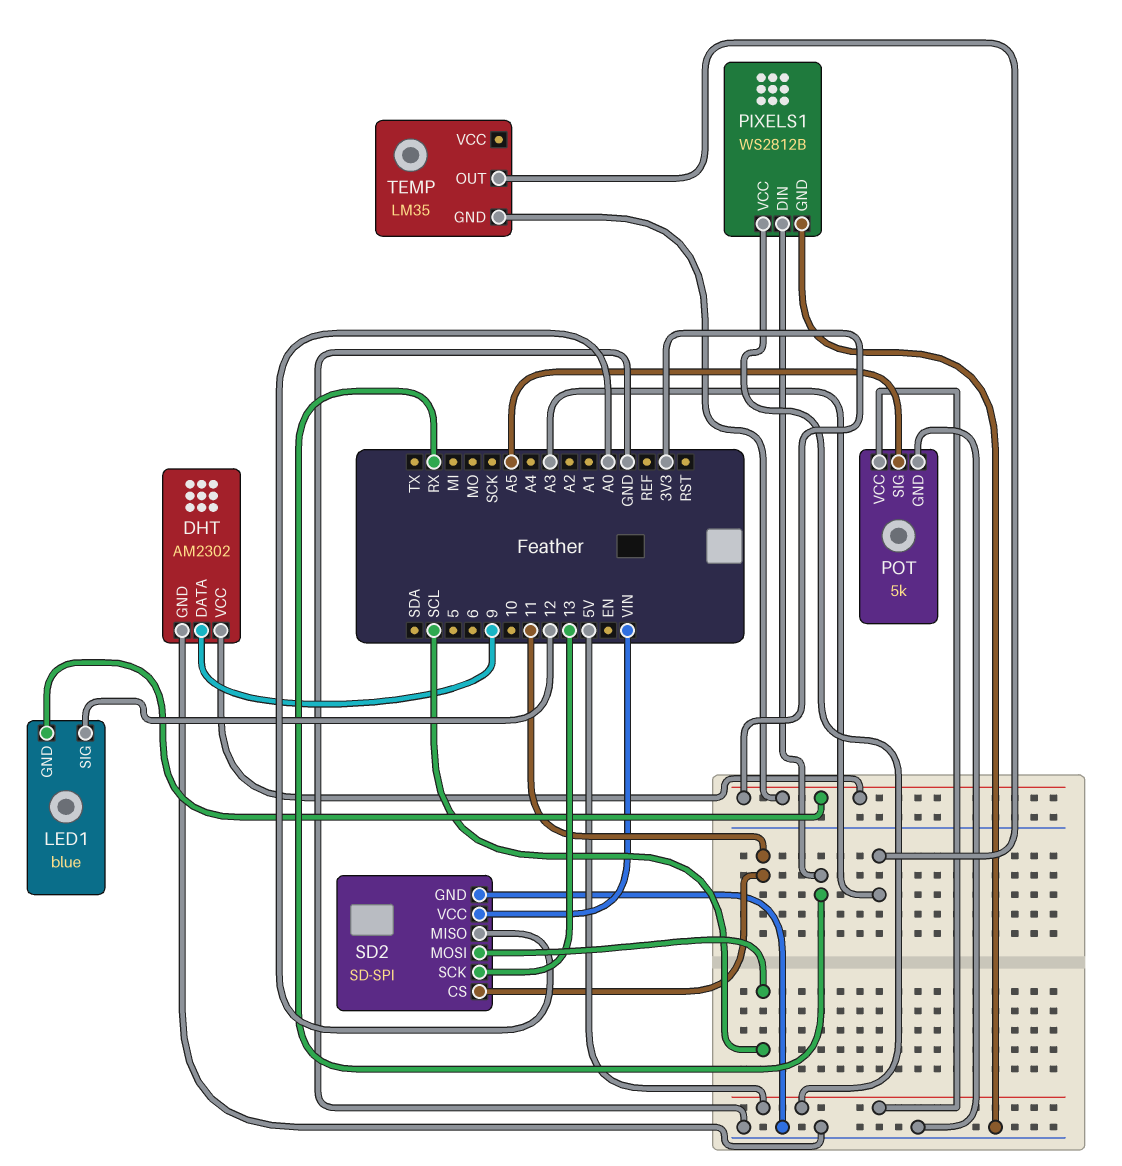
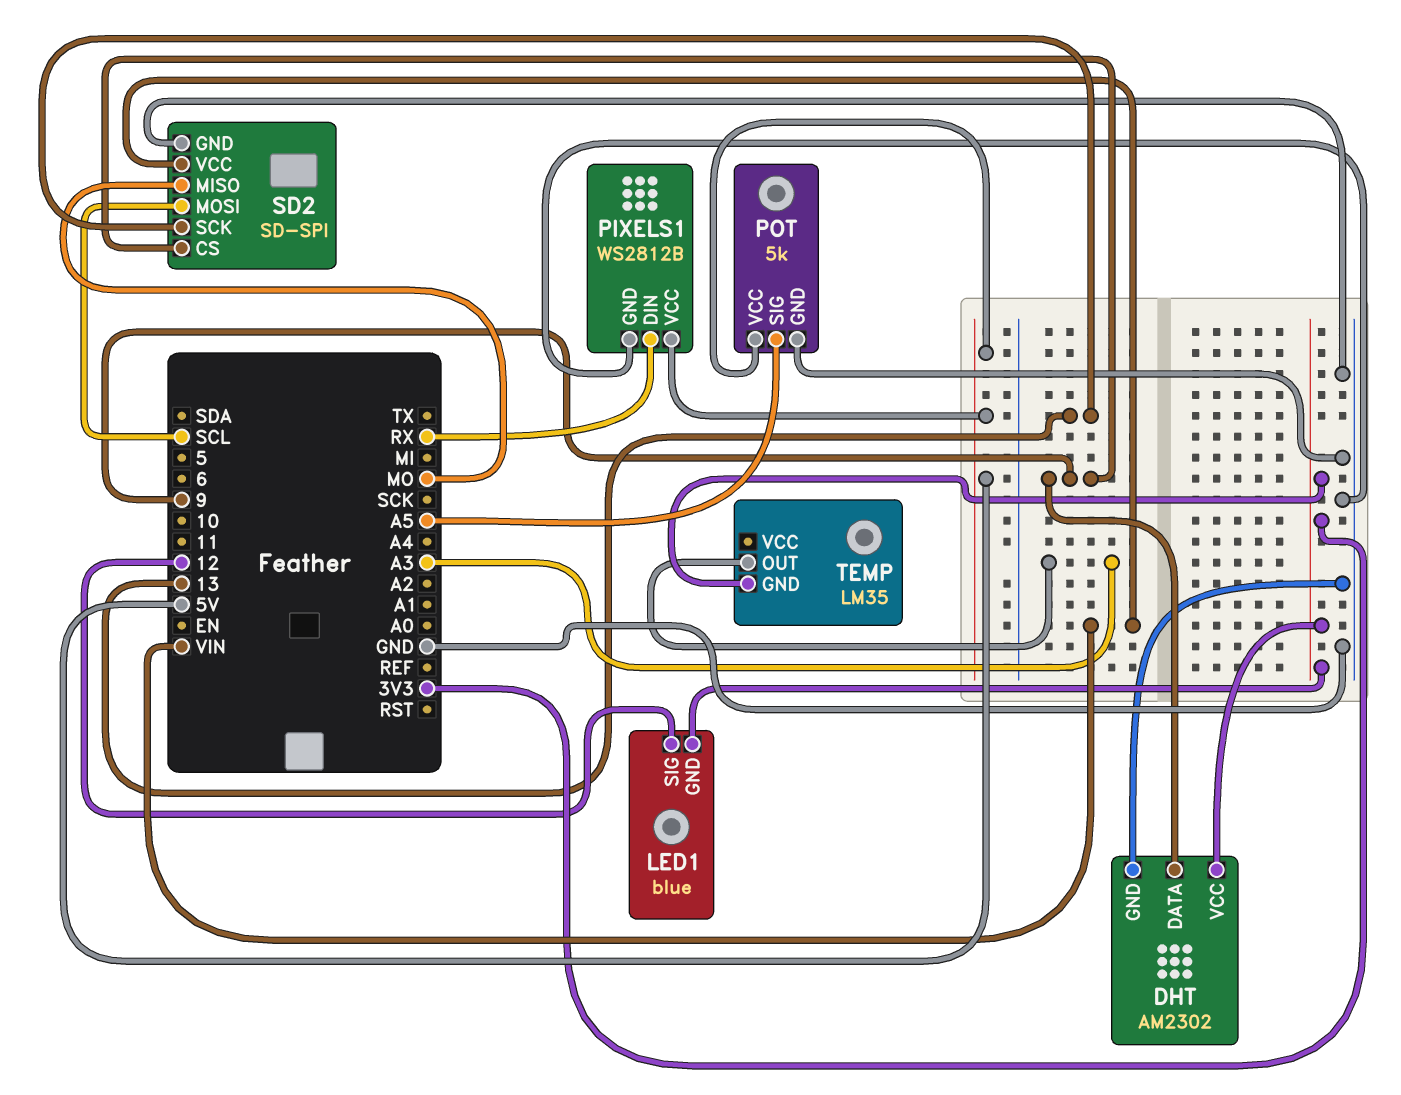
SD2 pin CS: 11 -> 9
SD2 pin MISO: A0 -> MO

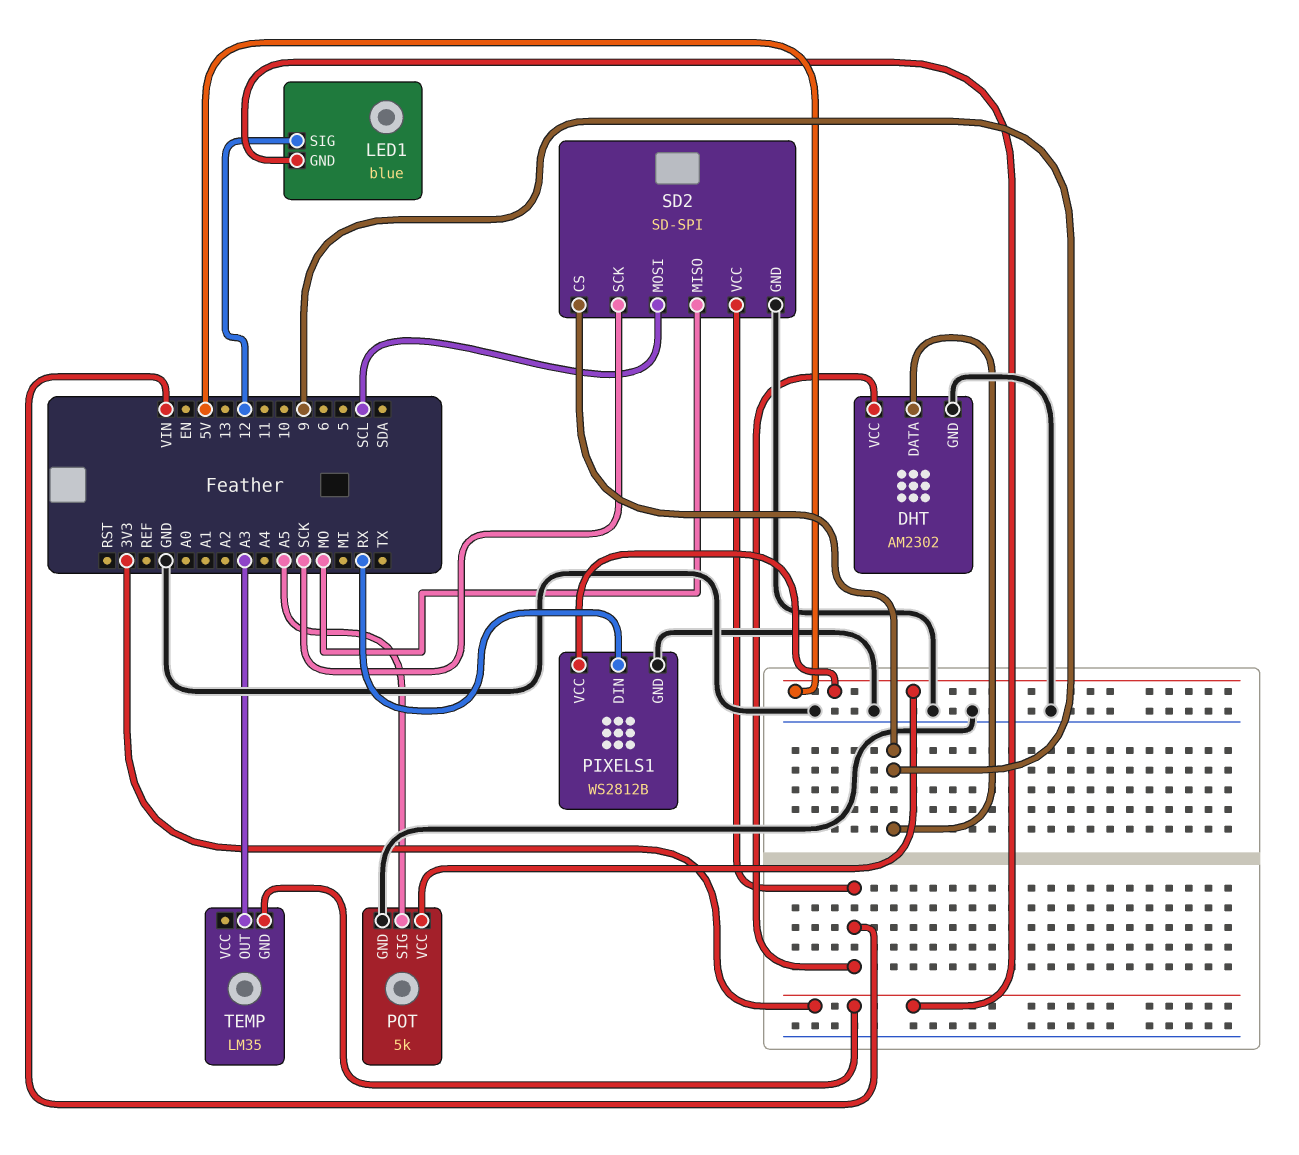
DHT pin VCC: 3V3 -> VIN
SD2 pin SCK: 13 -> SCK

